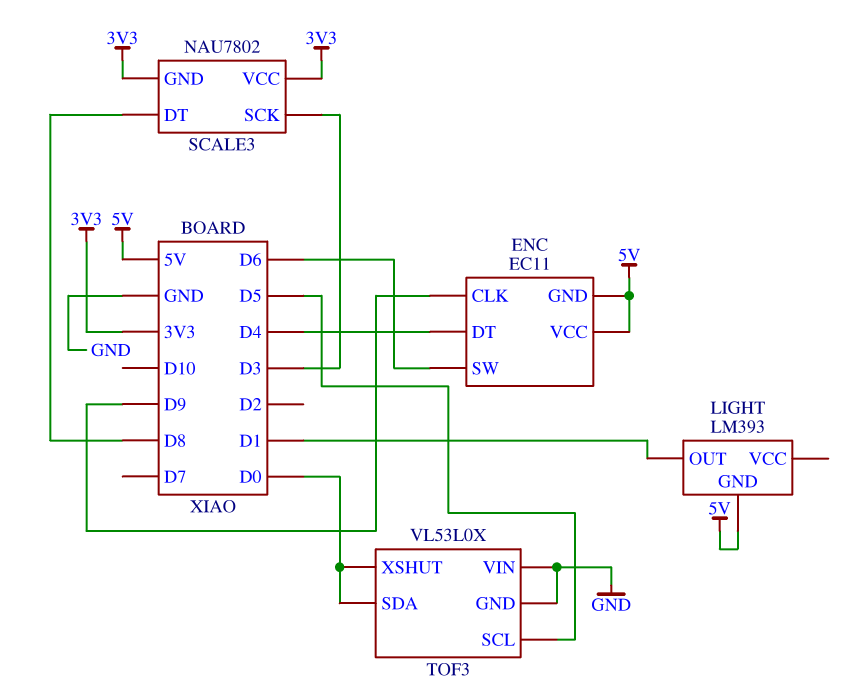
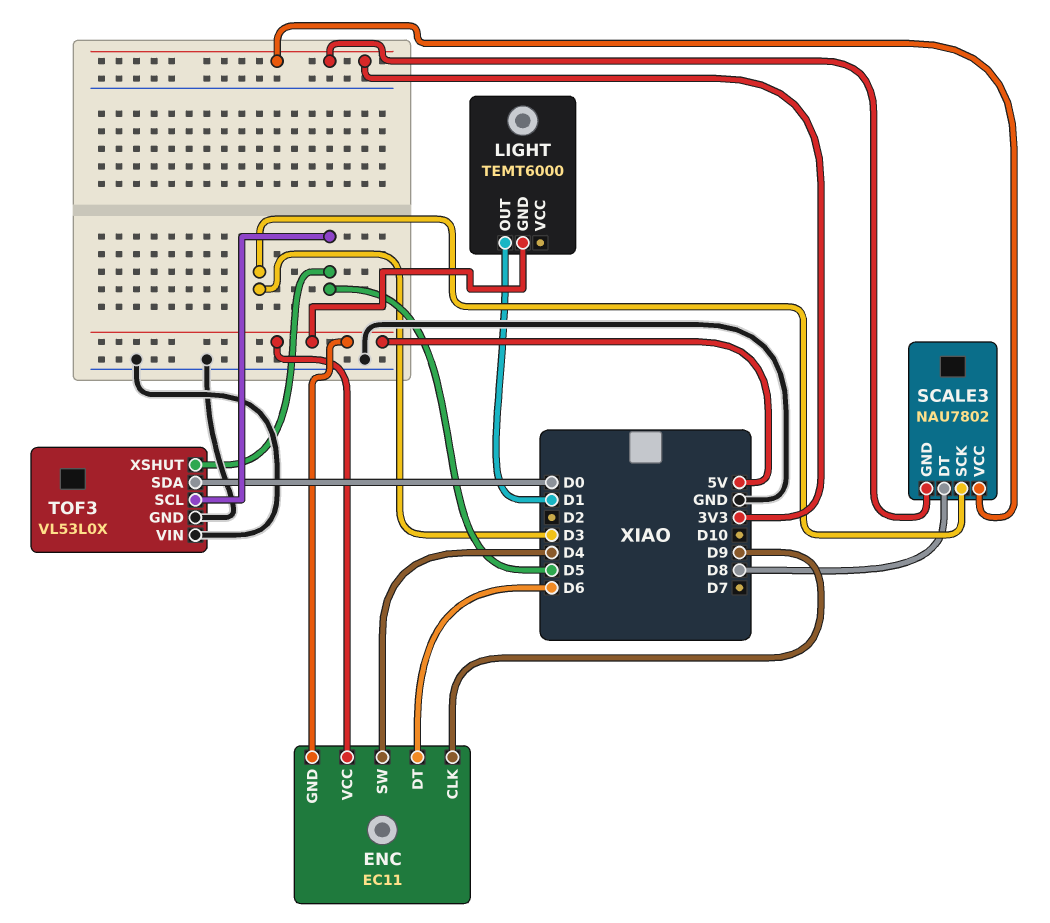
ENC pin DT: D4 -> D6
ENC pin SW: D6 -> D4
LIGHT: LM393 -> TEMT6000
TOF3 pin XSHUT: D0 -> D5

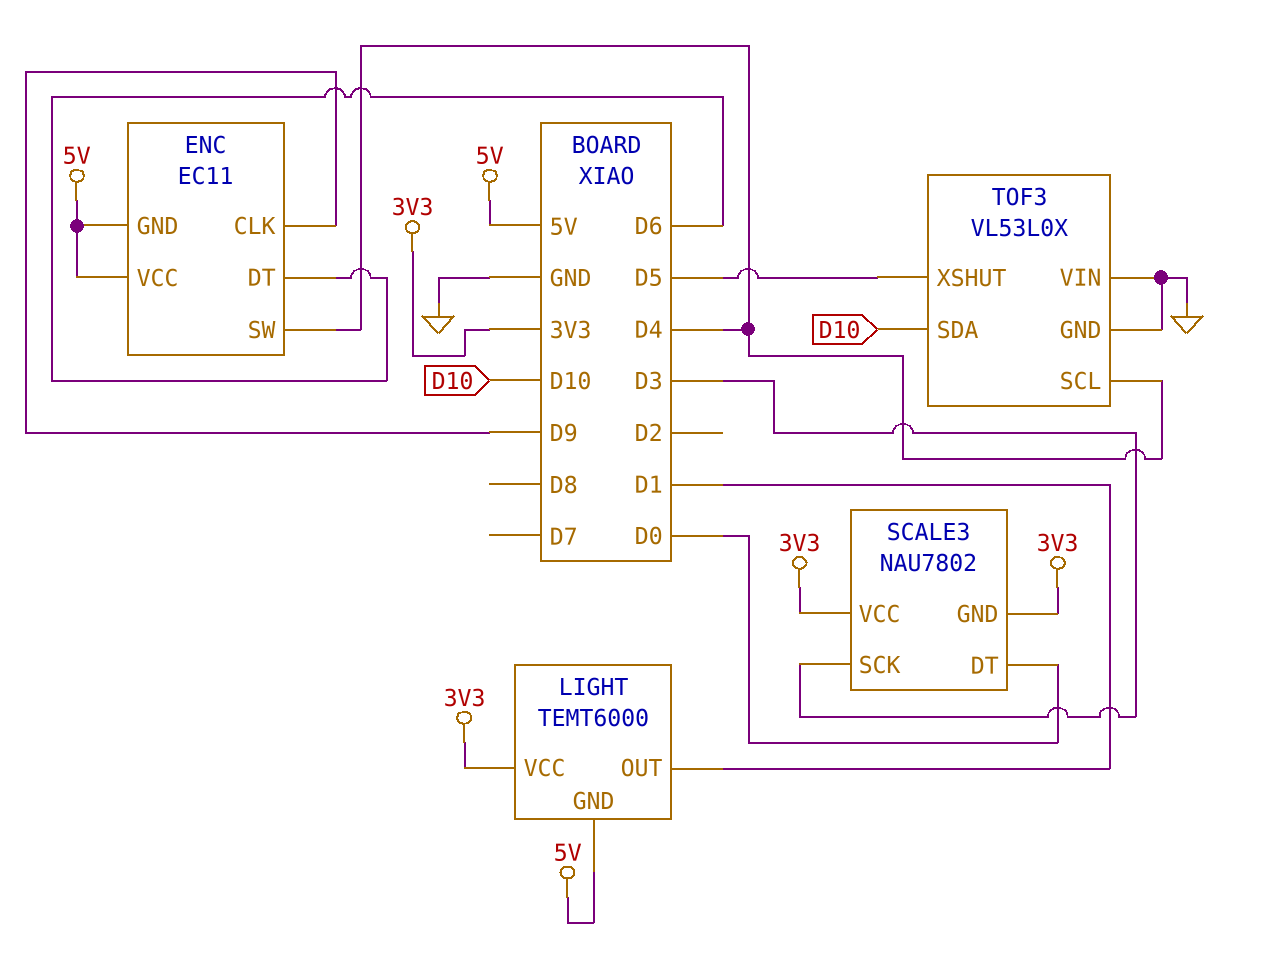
LIGHT pin VCC: none -> 3V3
SCALE3 pin DT: D8 -> D0
TOF3 pin SCL: D5 -> D4
TOF3 pin SDA: D0 -> D10

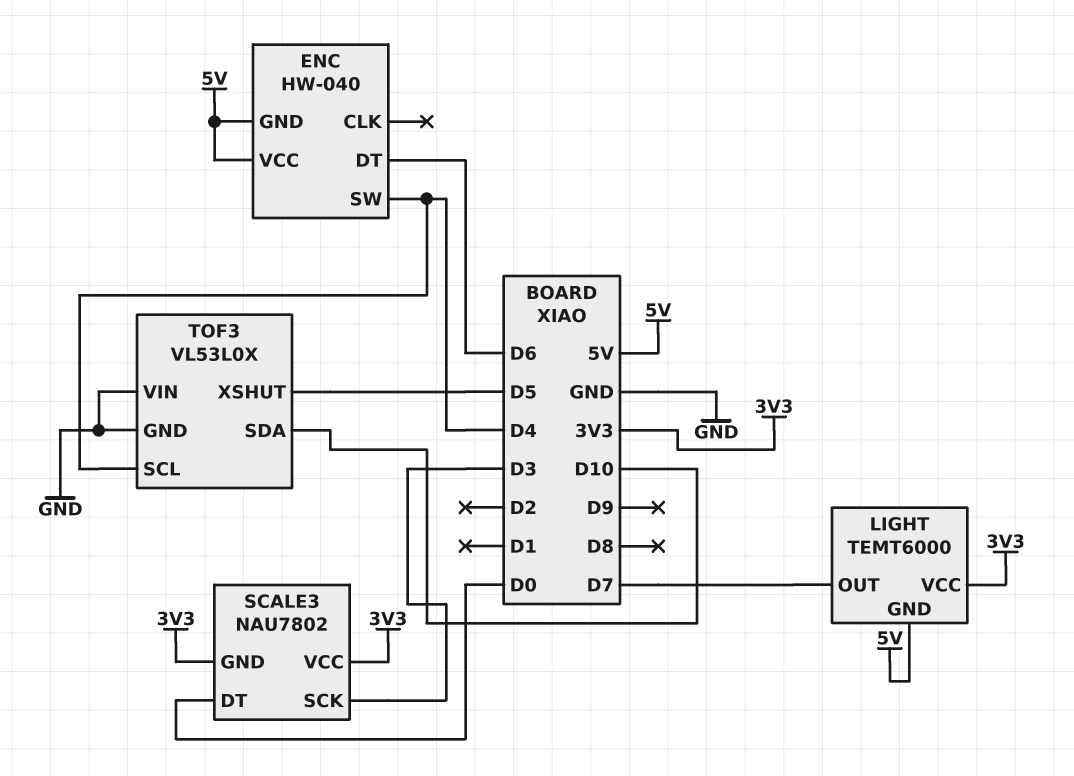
ENC: EC11 -> HW-040
ENC pin CLK: D9 -> none
LIGHT pin OUT: D1 -> D7

